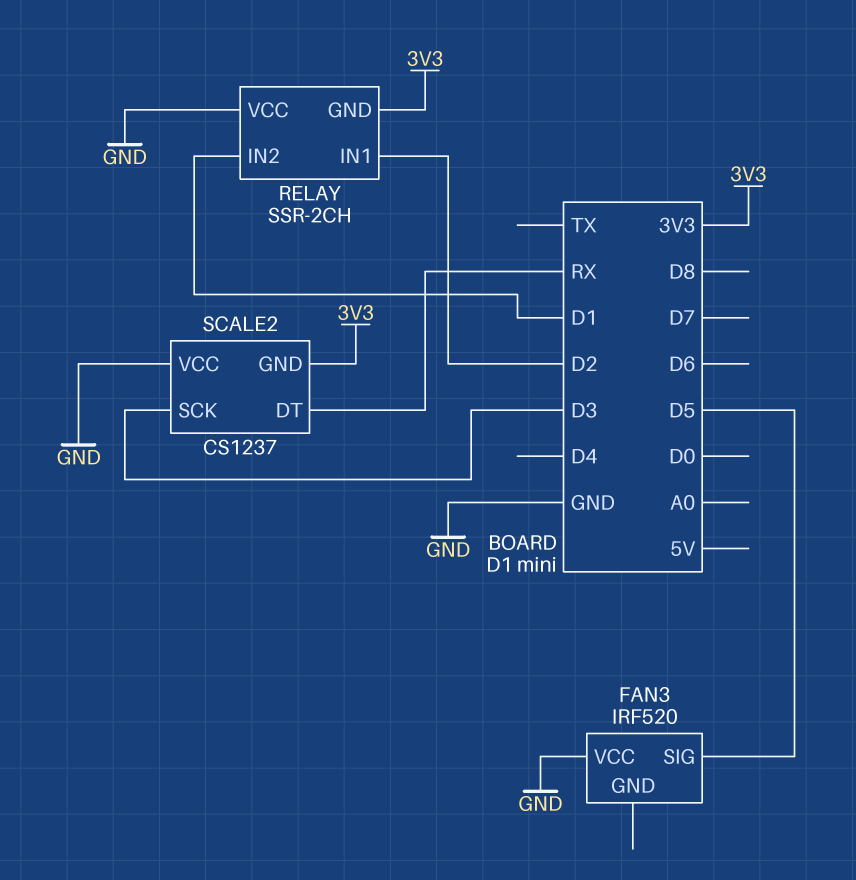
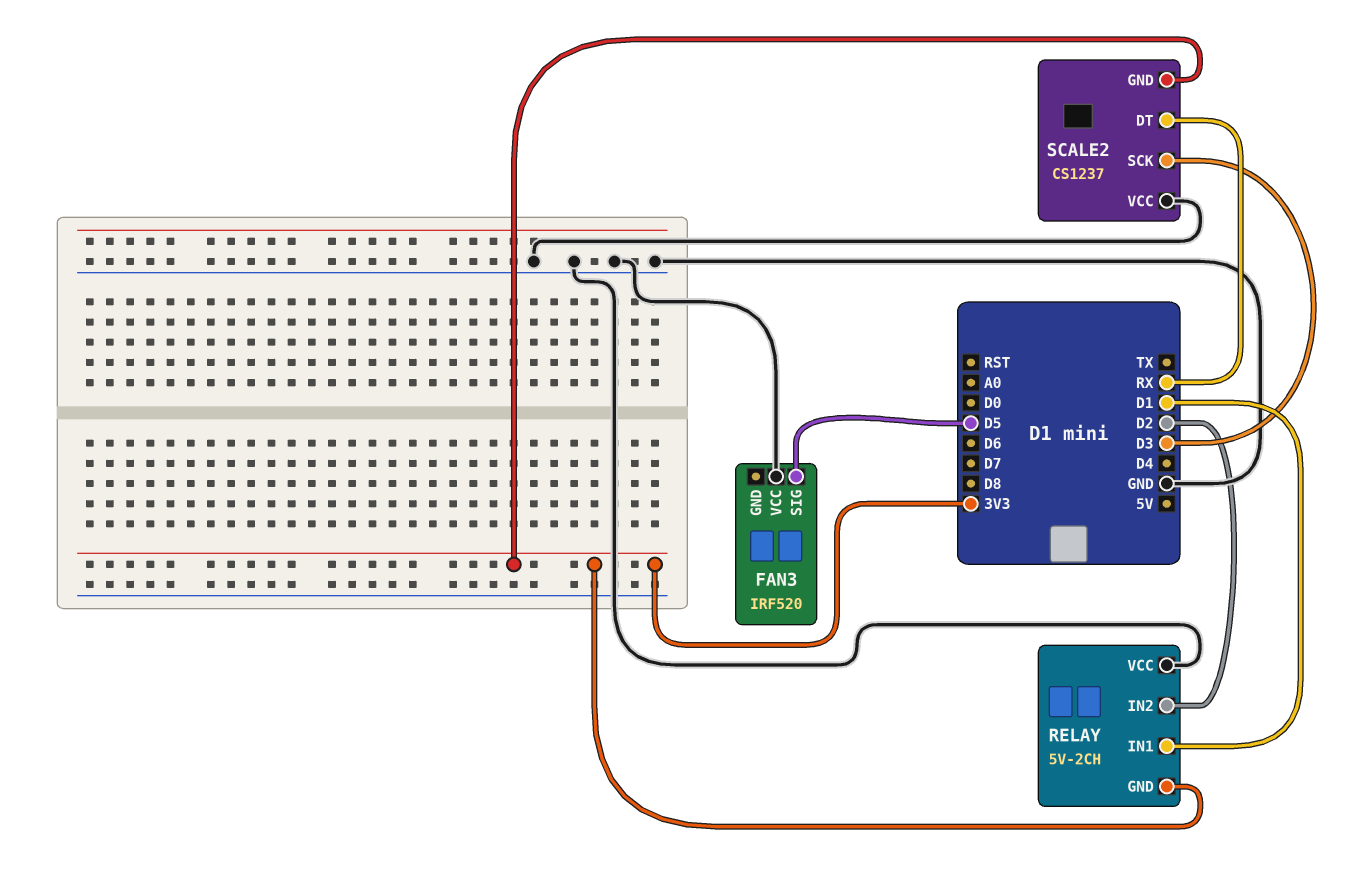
RELAY: SSR-2CH -> 5V-2CH
RELAY pin IN1: D2 -> D1
RELAY pin IN2: D1 -> D2

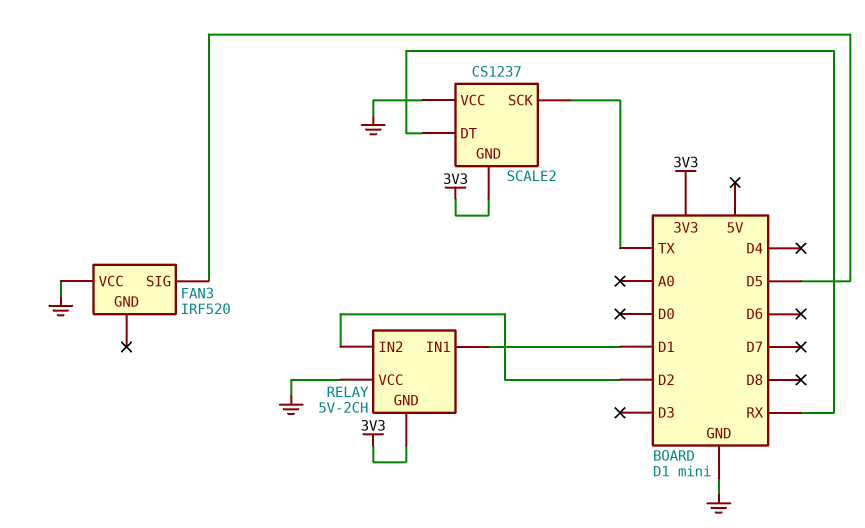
SCALE2 pin SCK: D3 -> TX

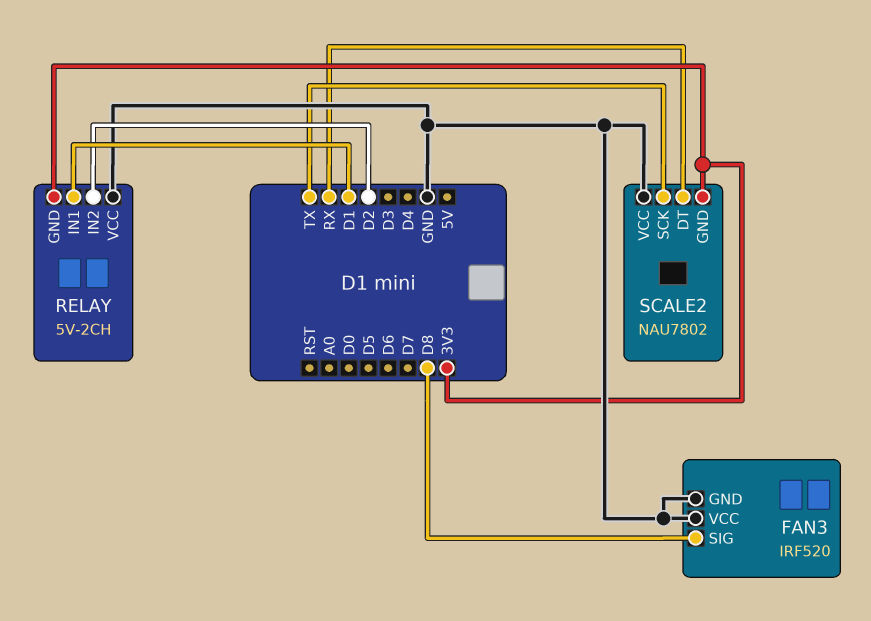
FAN3 pin GND: none -> GND
FAN3 pin SIG: D5 -> D8
SCALE2: CS1237 -> NAU7802

